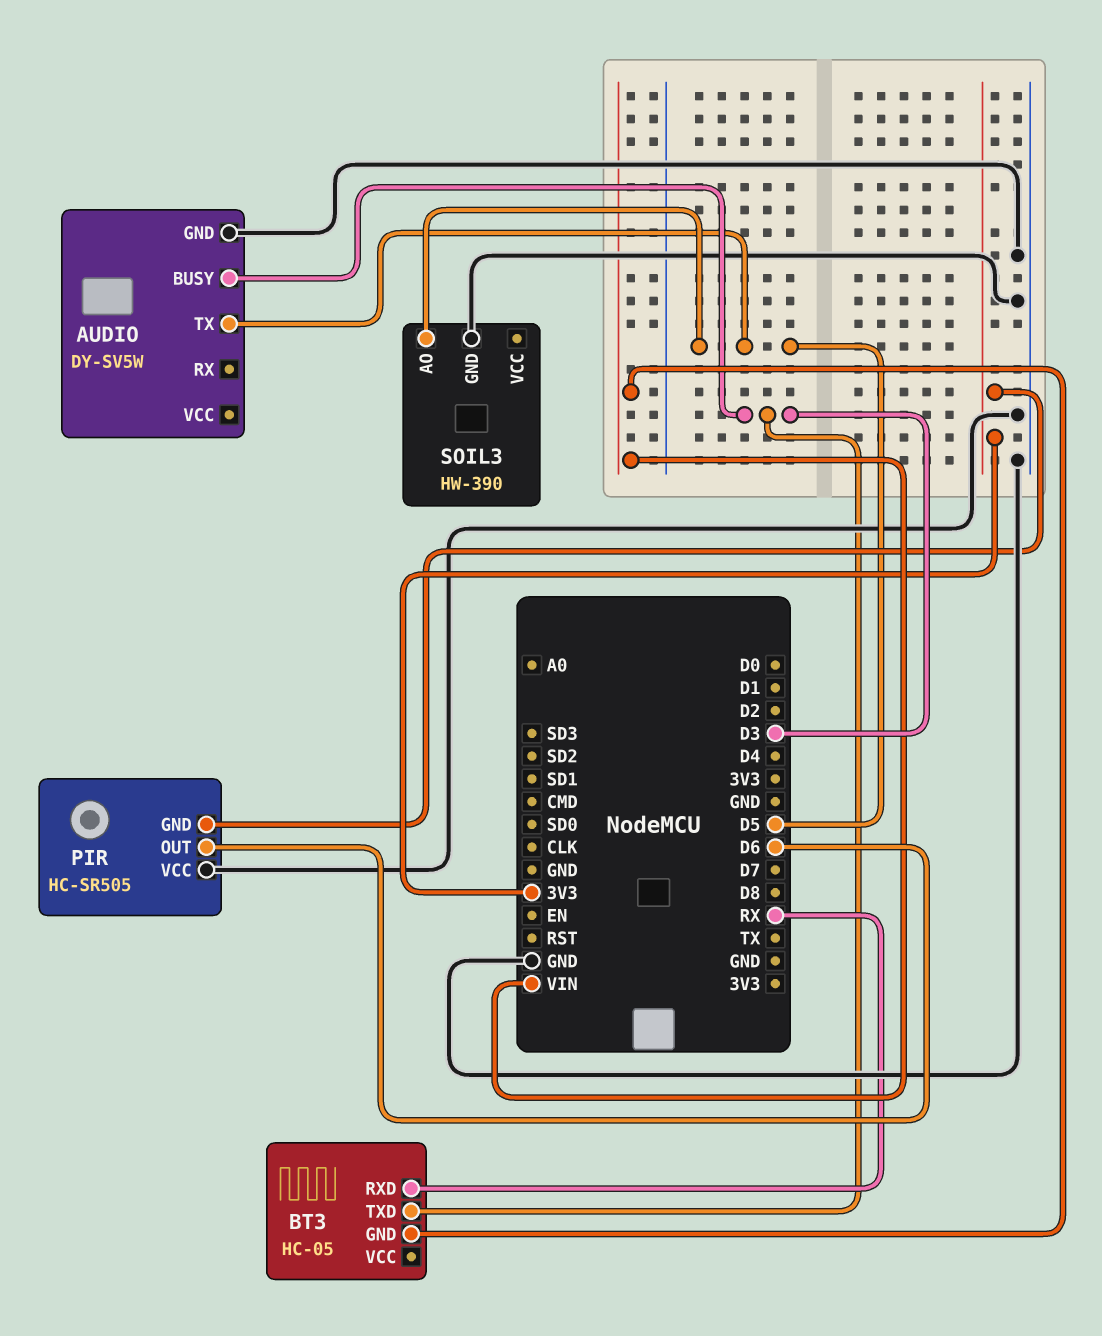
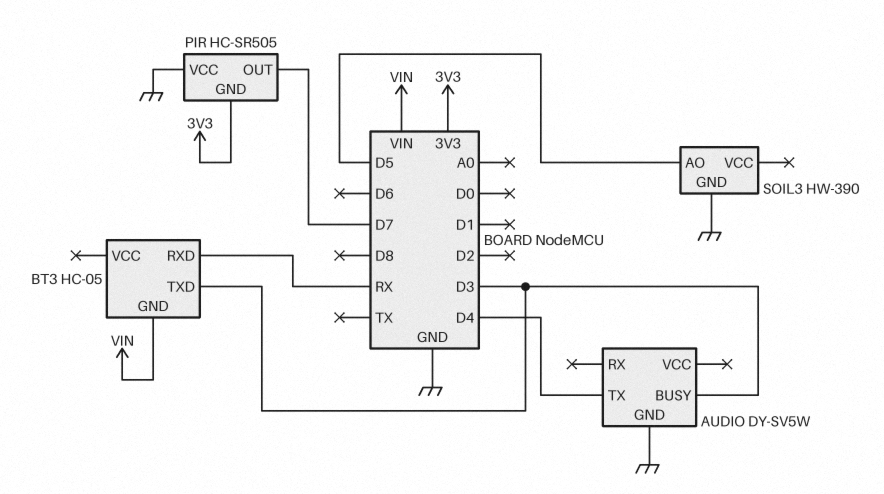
AUDIO pin TX: D5 -> D4
PIR pin OUT: D6 -> D7

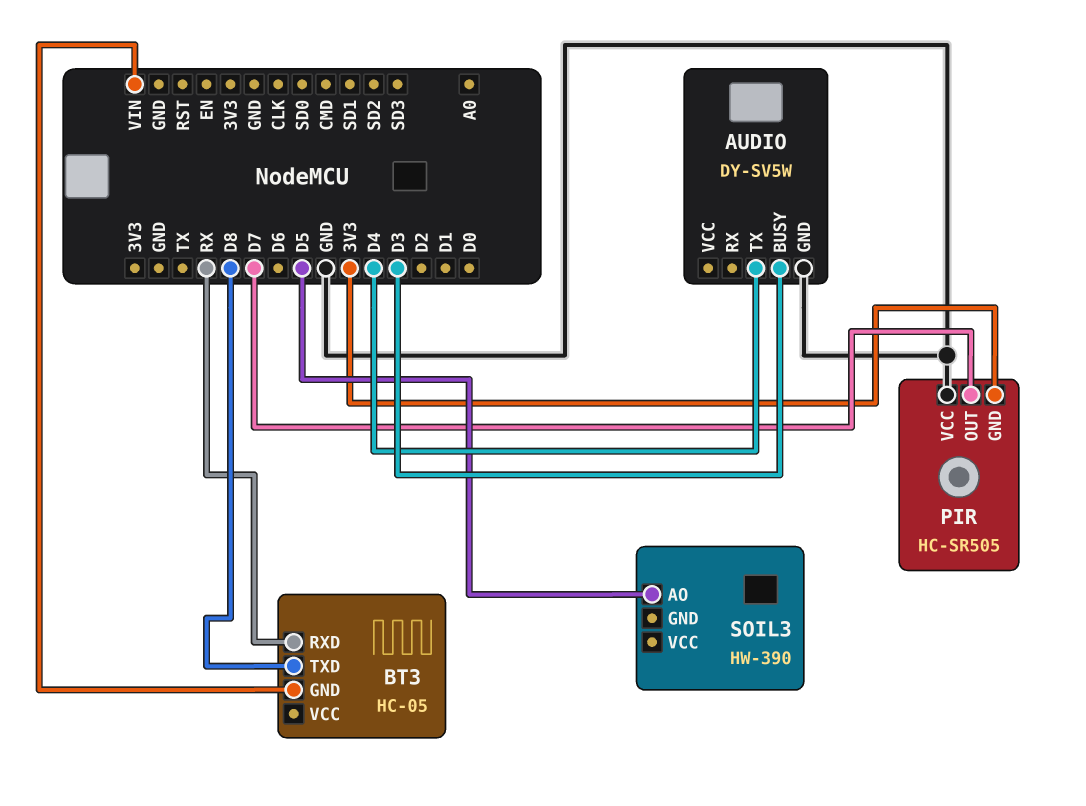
BT3 pin TXD: D3 -> D8
SOIL3 pin GND: GND -> none

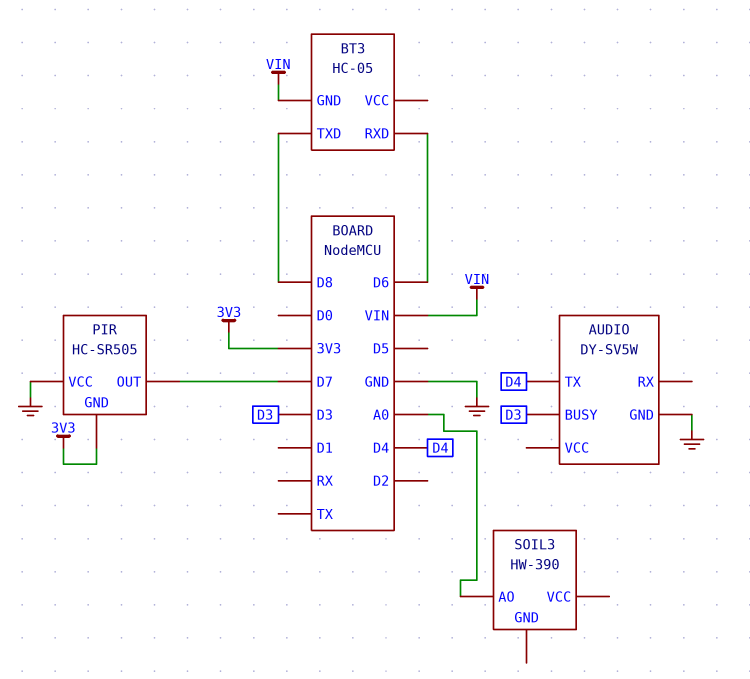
BT3 pin RXD: RX -> D6
SOIL3 pin AO: D5 -> A0

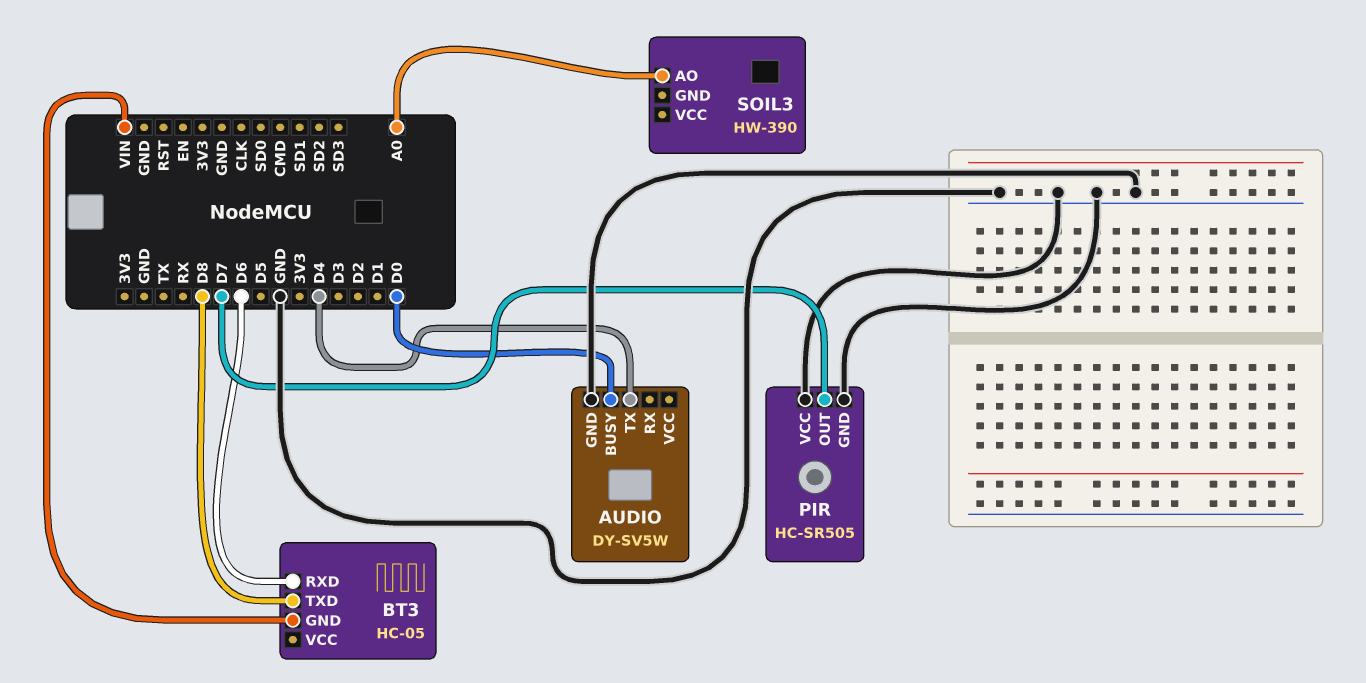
AUDIO pin BUSY: D3 -> D0
PIR pin GND: 3V3 -> GND

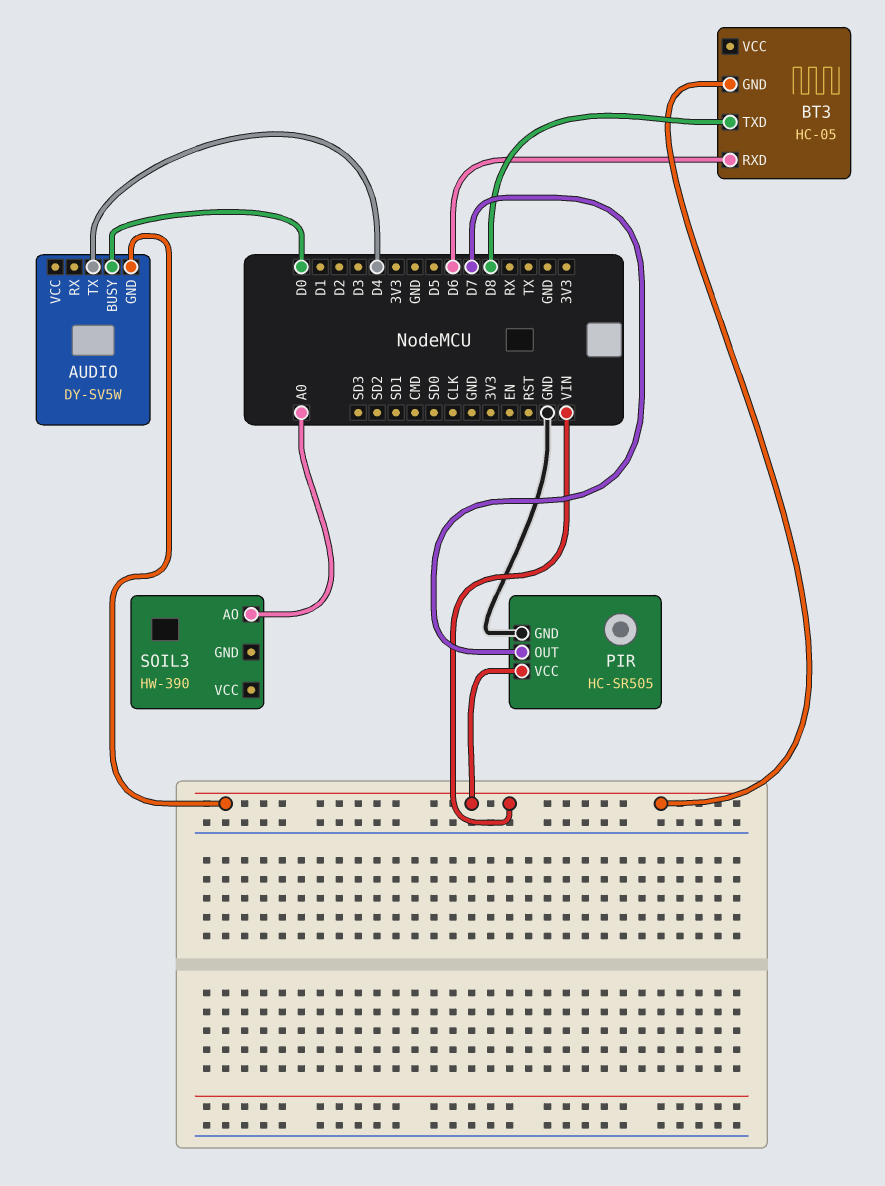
AUDIO pin GND: GND -> VIN
PIR pin VCC: GND -> VIN

